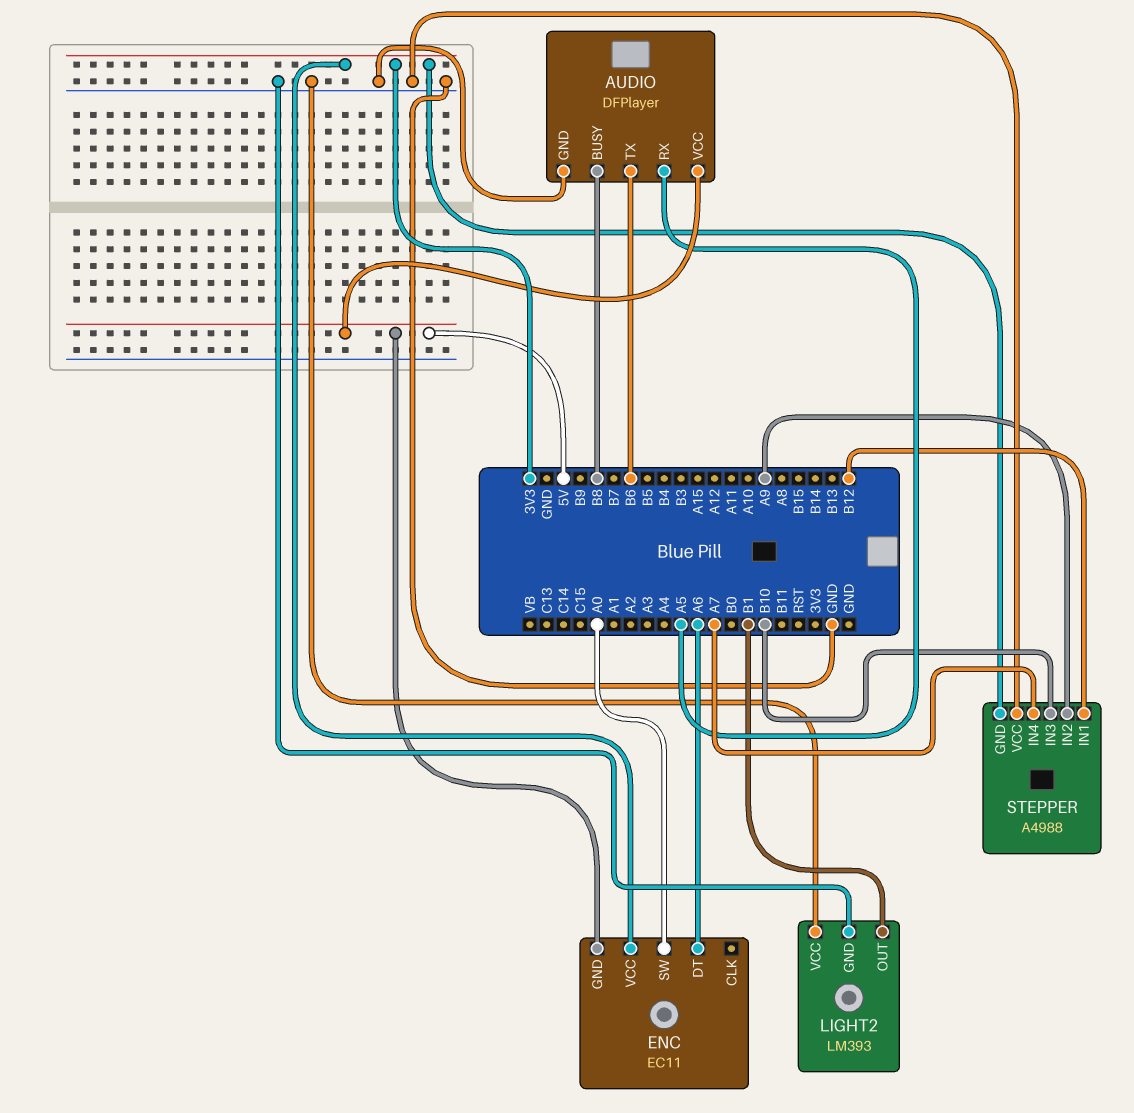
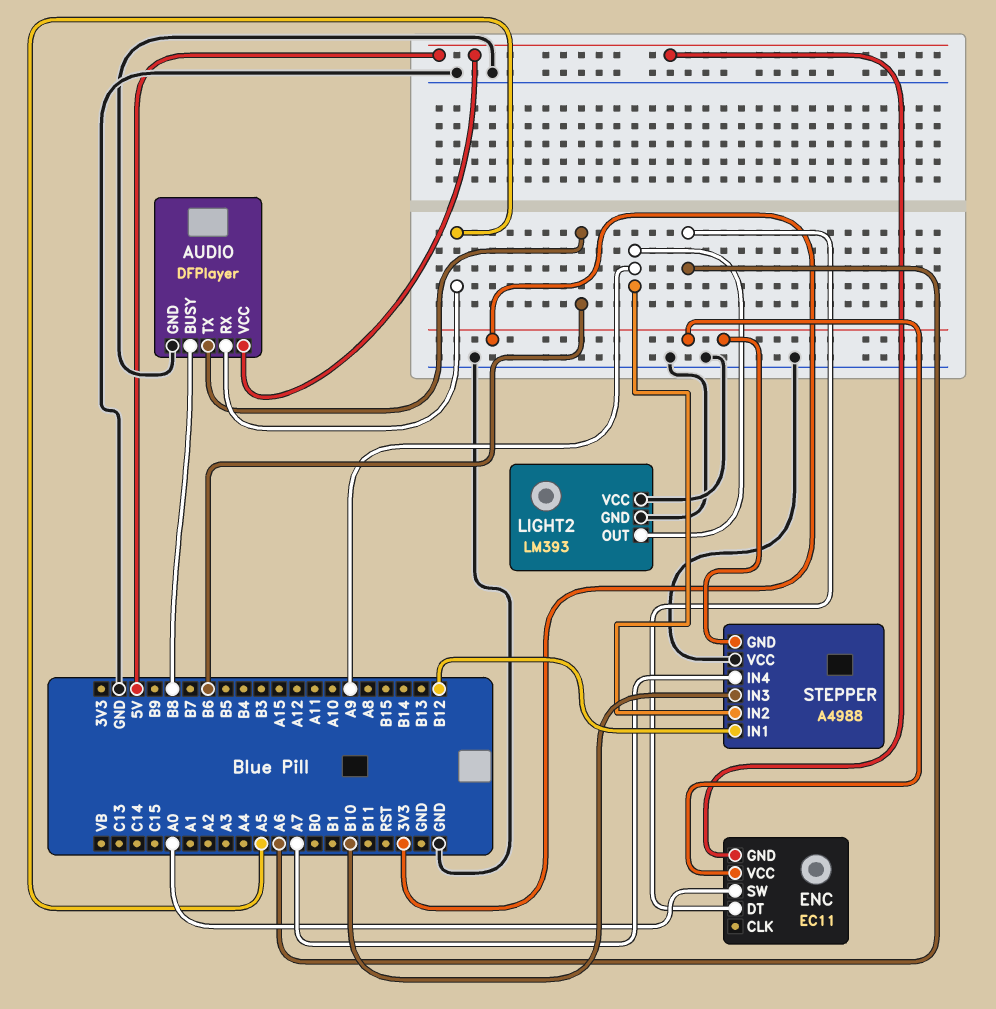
LIGHT2 pin OUT: B1 -> A9

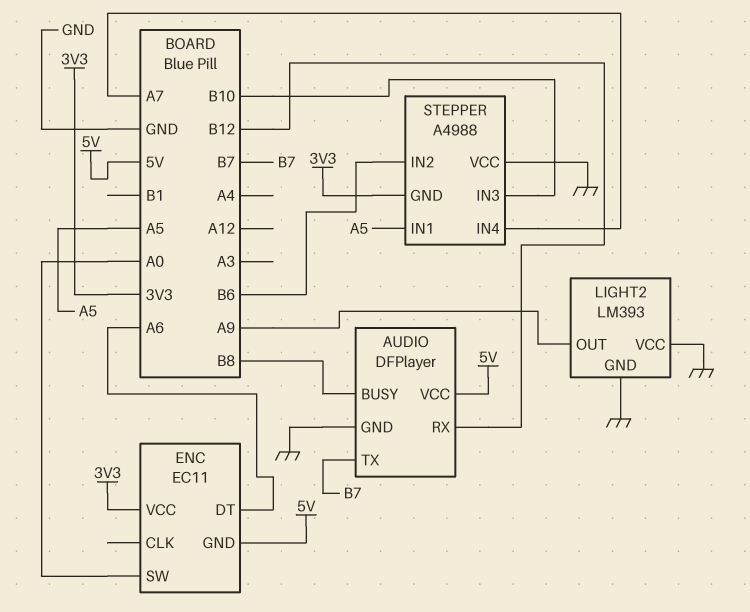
AUDIO pin RX: A5 -> B12
AUDIO pin TX: B6 -> B7
STEPPER pin IN1: B12 -> A5
STEPPER pin IN2: A9 -> B6

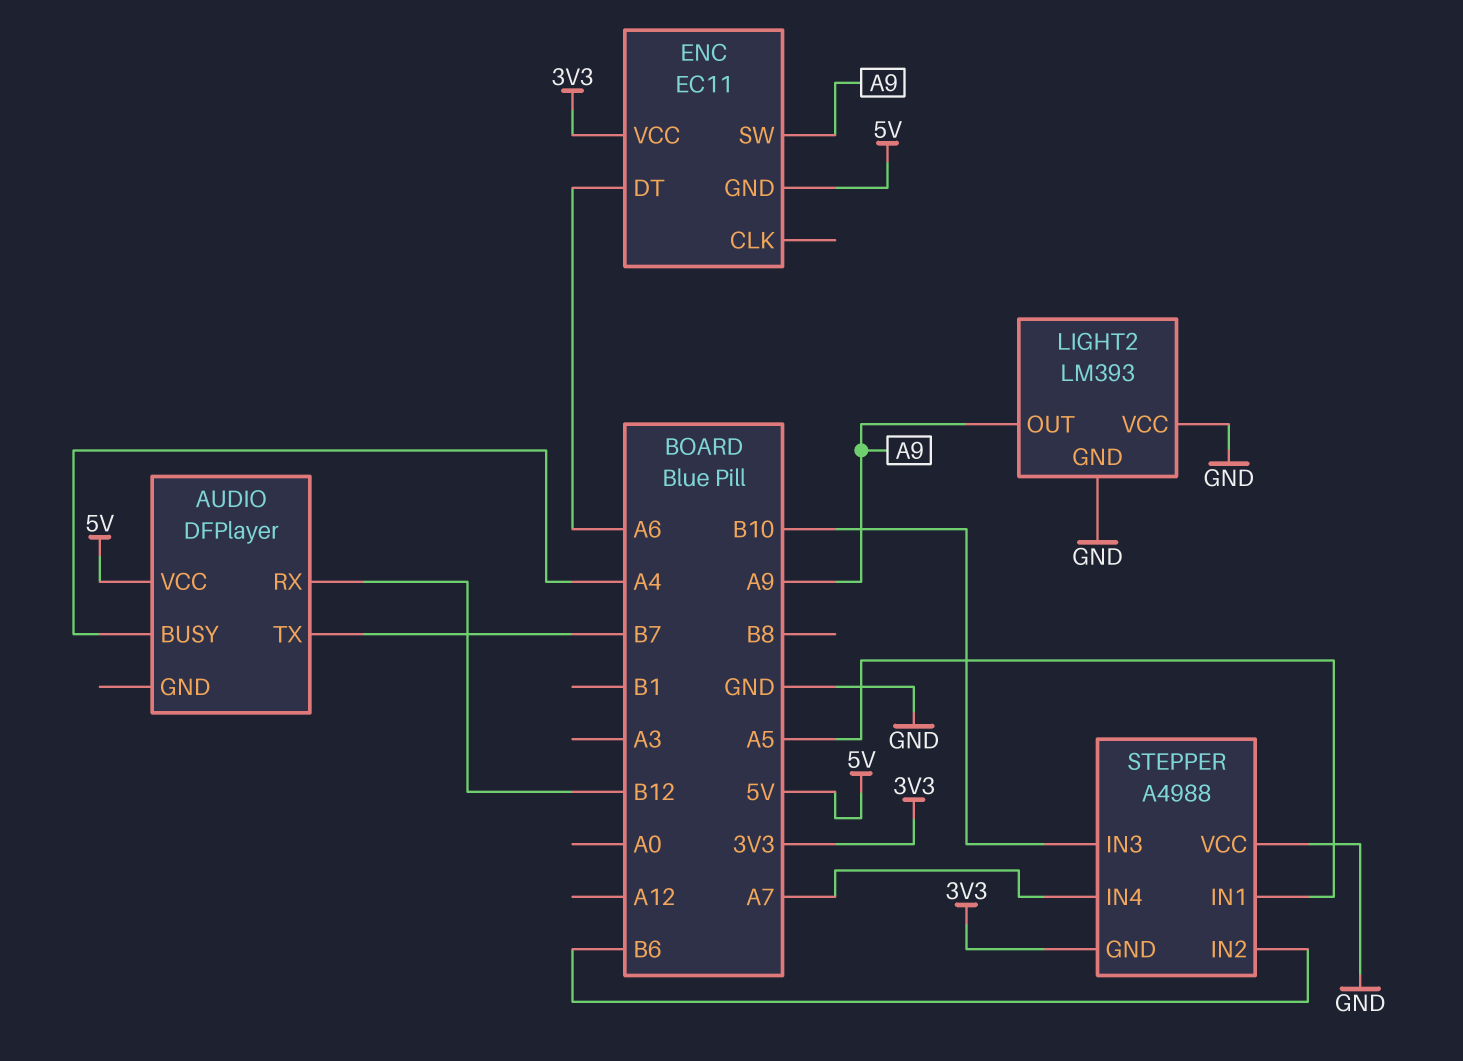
AUDIO pin BUSY: B8 -> A4
AUDIO pin GND: GND -> none
ENC pin SW: A0 -> A9

